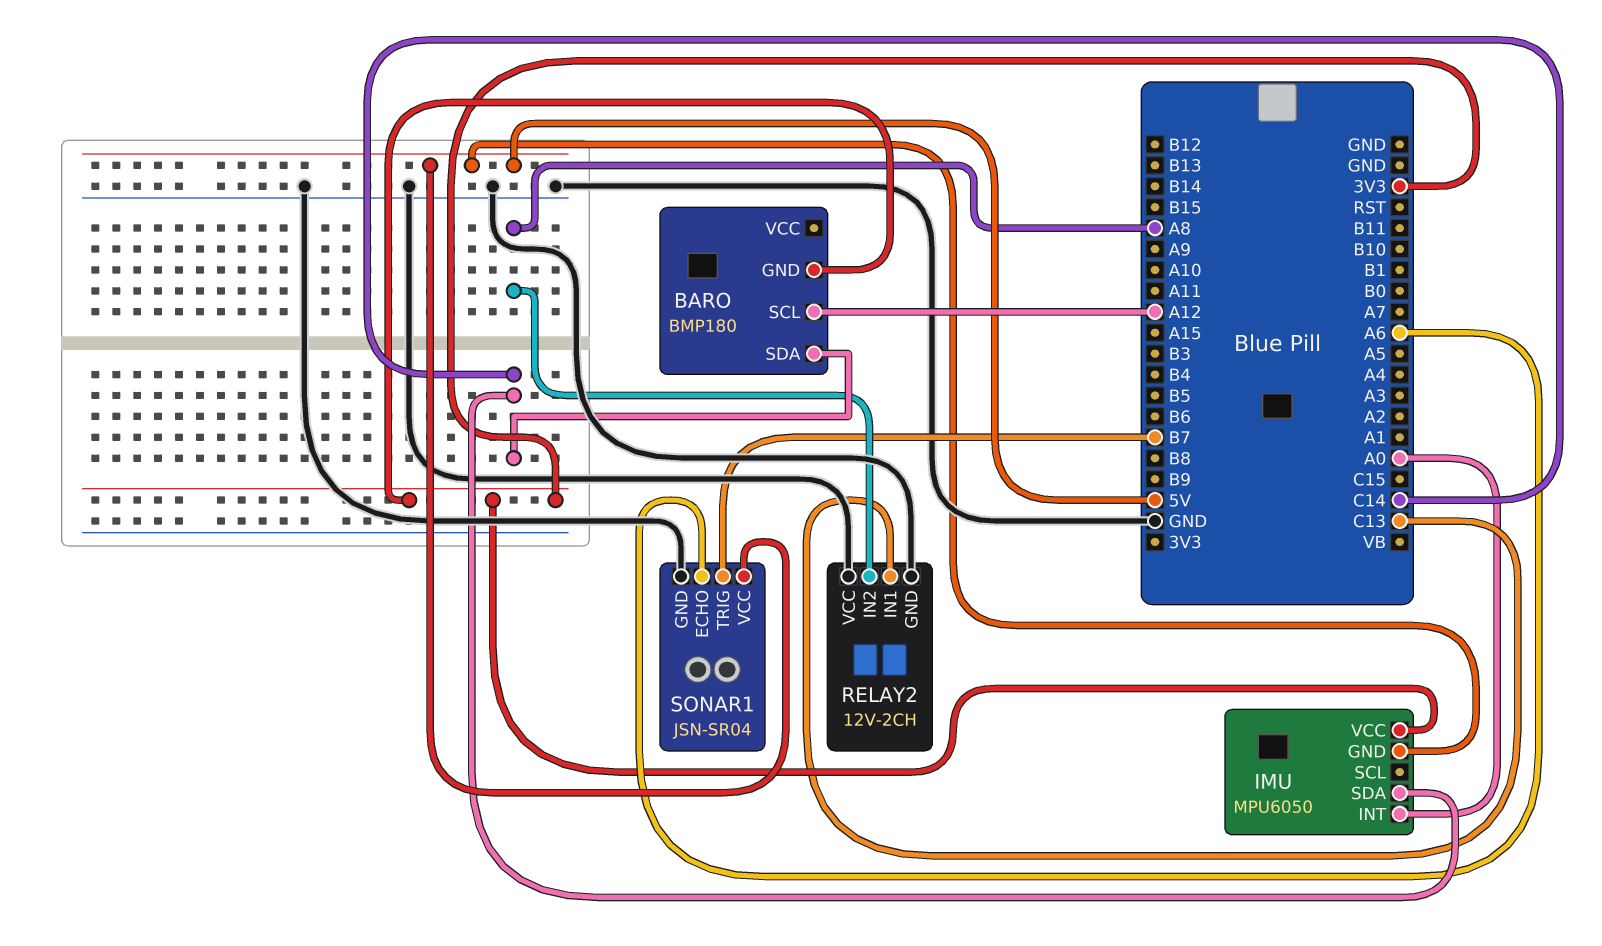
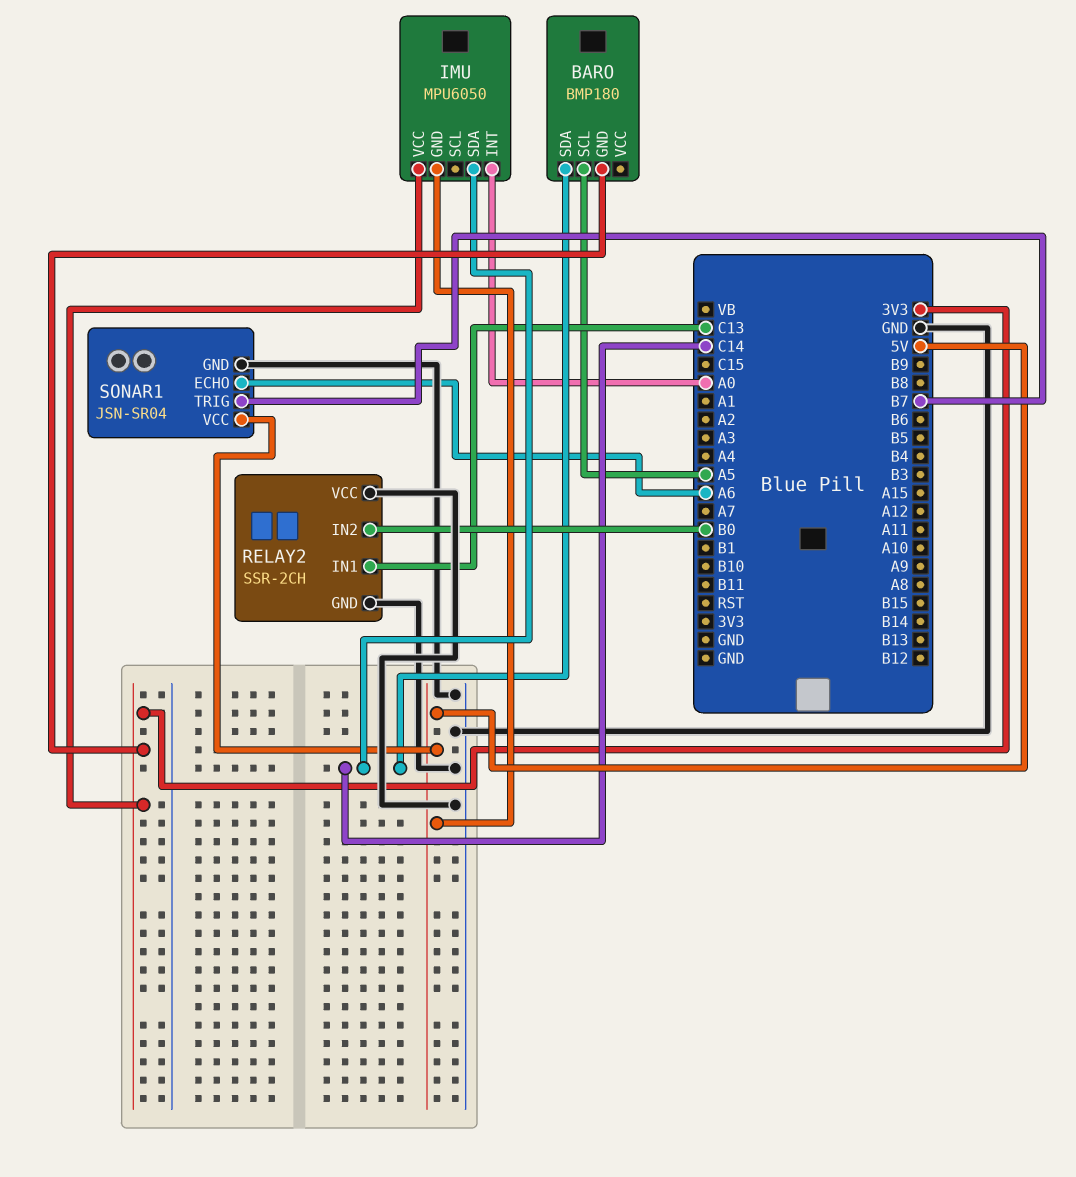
BARO pin SCL: A12 -> A5
RELAY2: 12V-2CH -> SSR-2CH
RELAY2 pin IN2: A8 -> B0

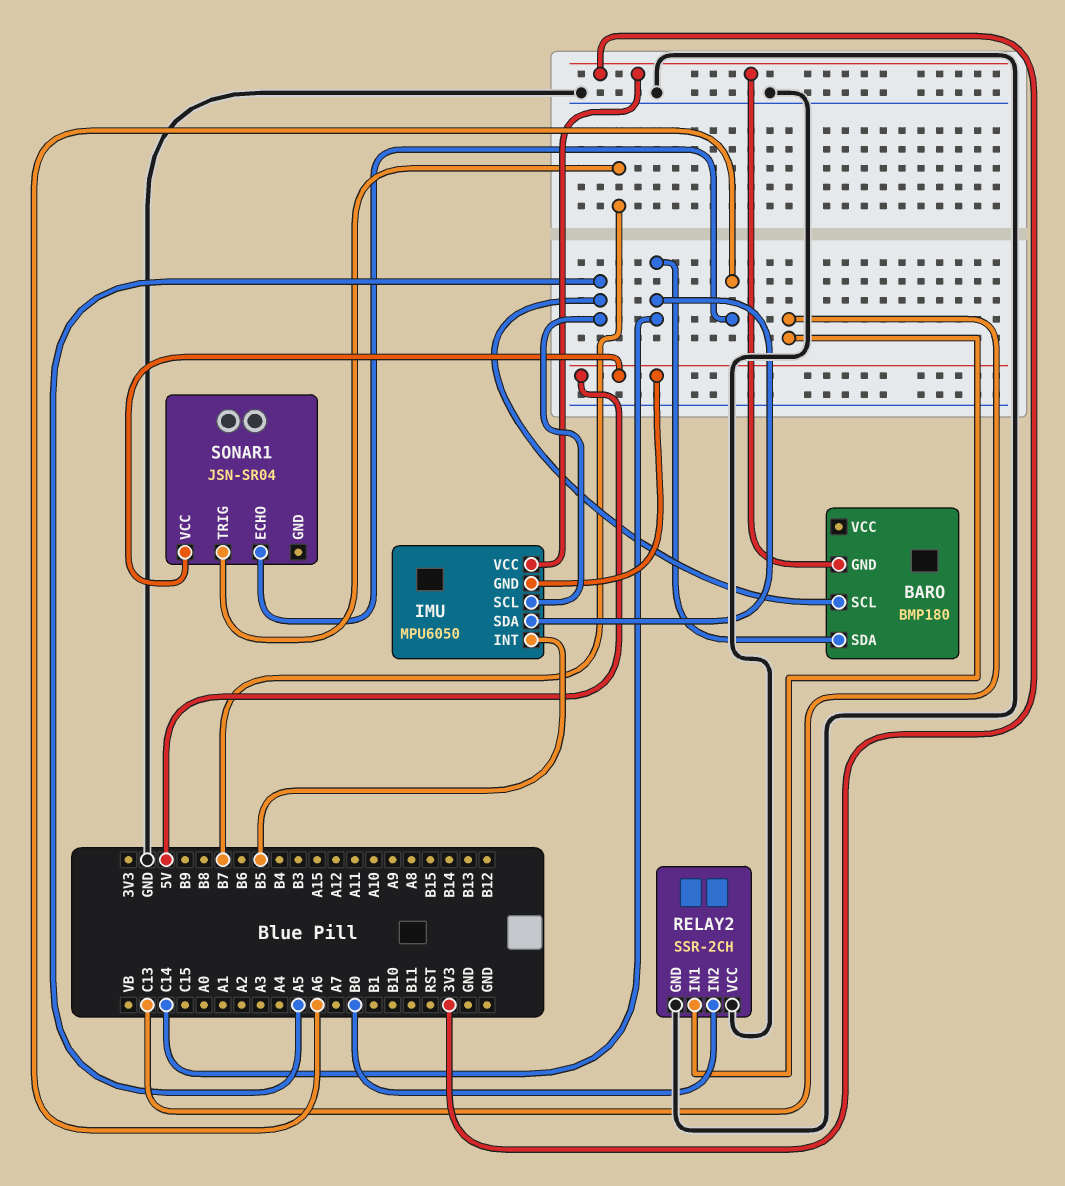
IMU pin INT: A0 -> B5
IMU pin SCL: none -> A5
SONAR1 pin GND: GND -> none

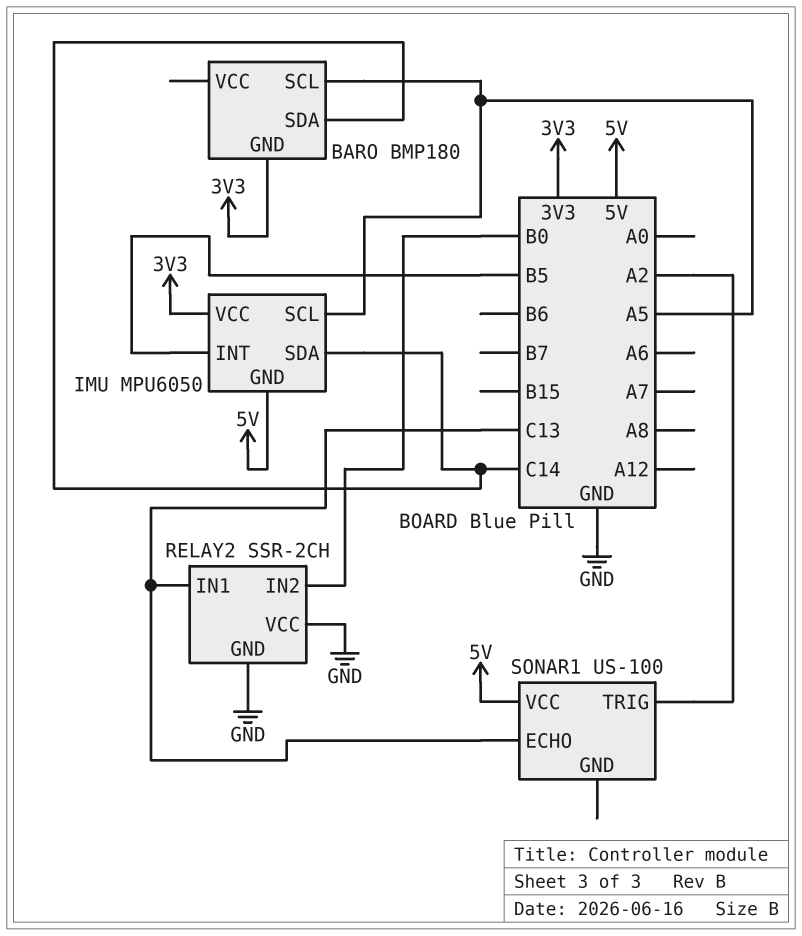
SONAR1: JSN-SR04 -> US-100
SONAR1 pin ECHO: A6 -> C13
SONAR1 pin TRIG: B7 -> A2

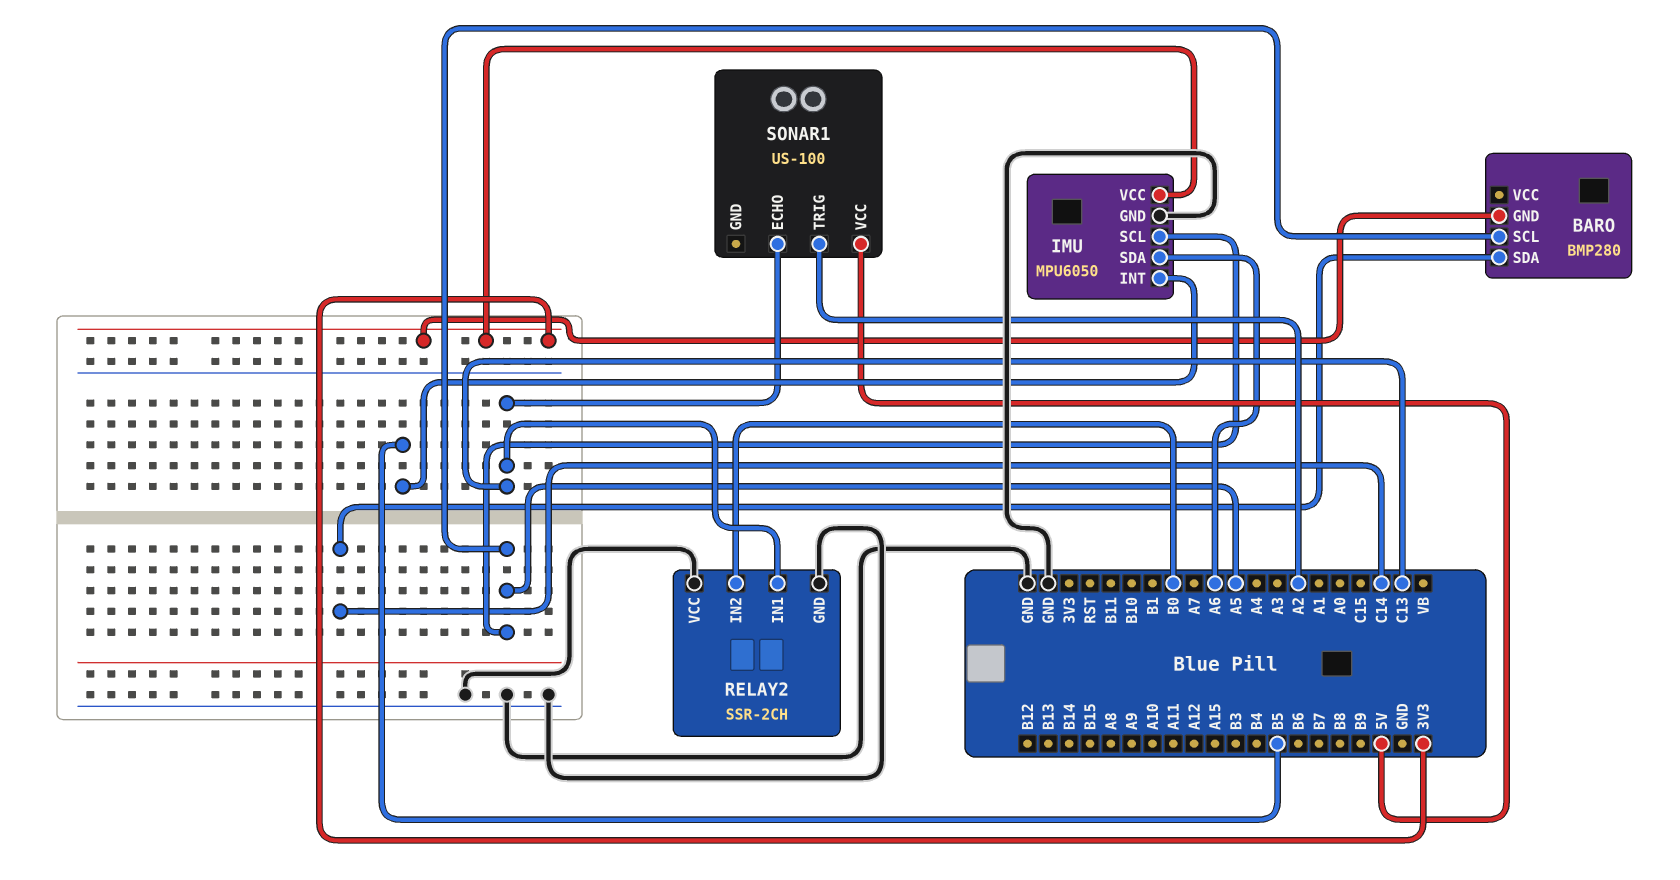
BARO: BMP180 -> BMP280
IMU pin GND: 5V -> GND
IMU pin SDA: C14 -> A6

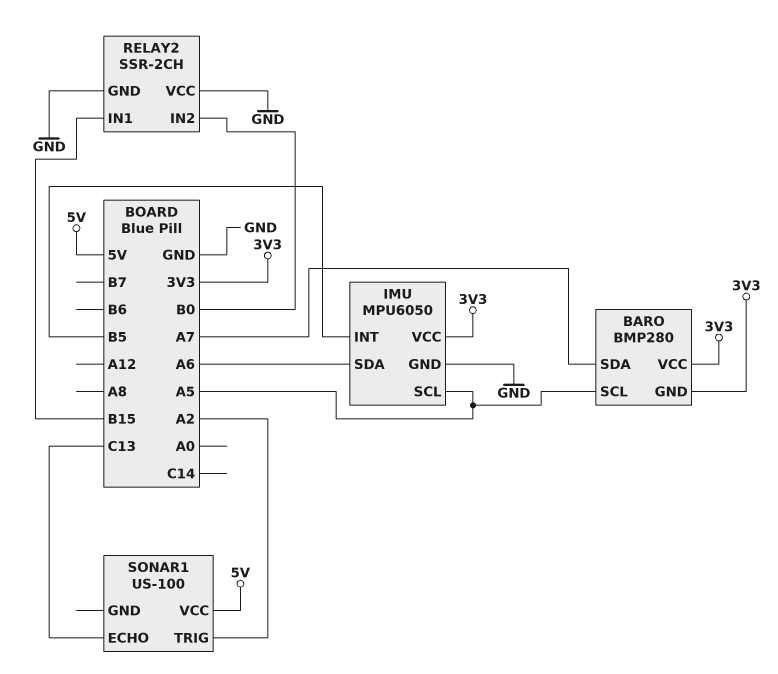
BARO pin SDA: C14 -> A7
BARO pin VCC: none -> 3V3
RELAY2 pin IN1: C13 -> B15

